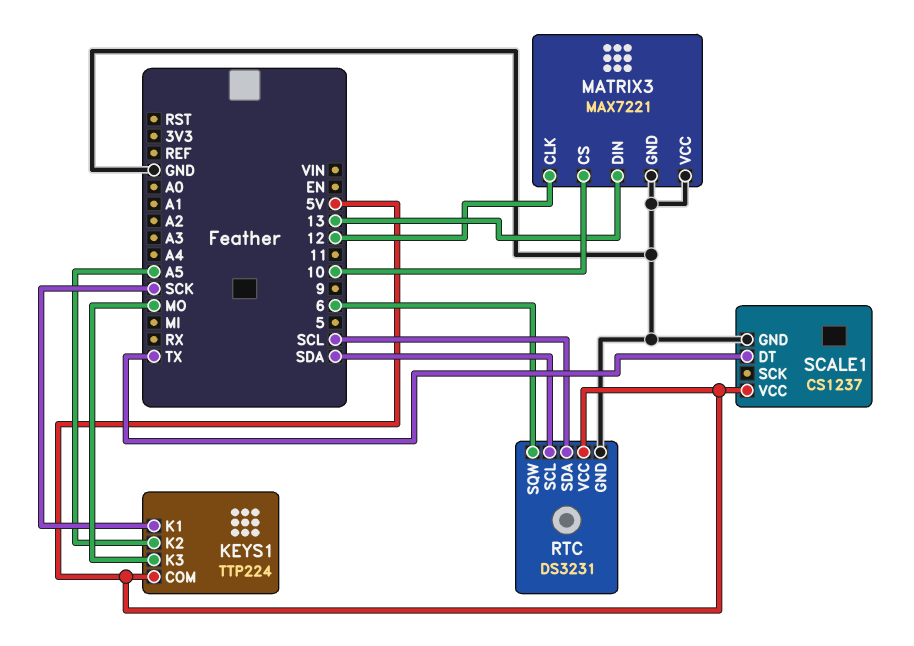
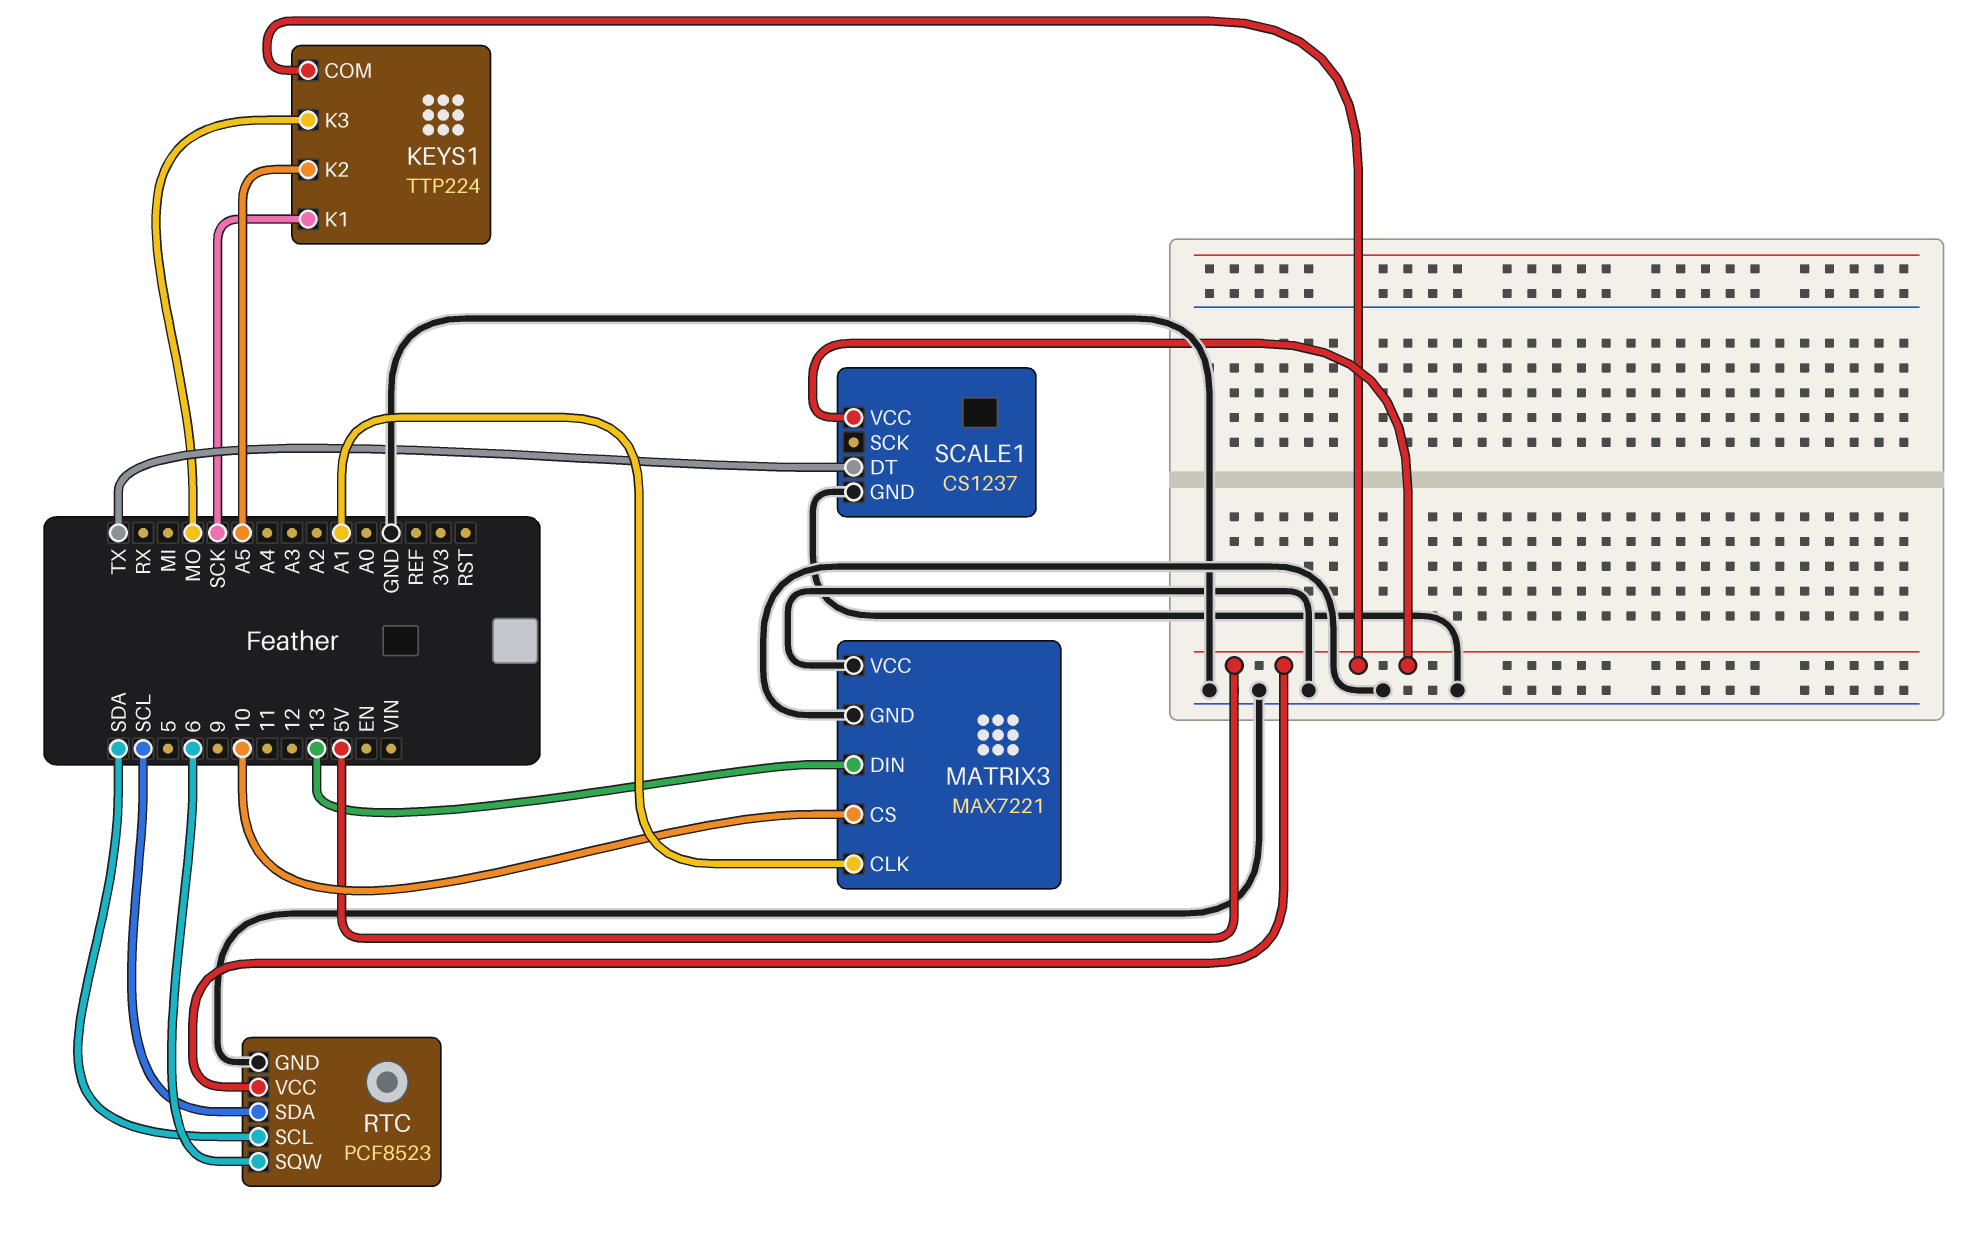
MATRIX3 pin CLK: 12 -> A1
RTC: DS3231 -> PCF8523

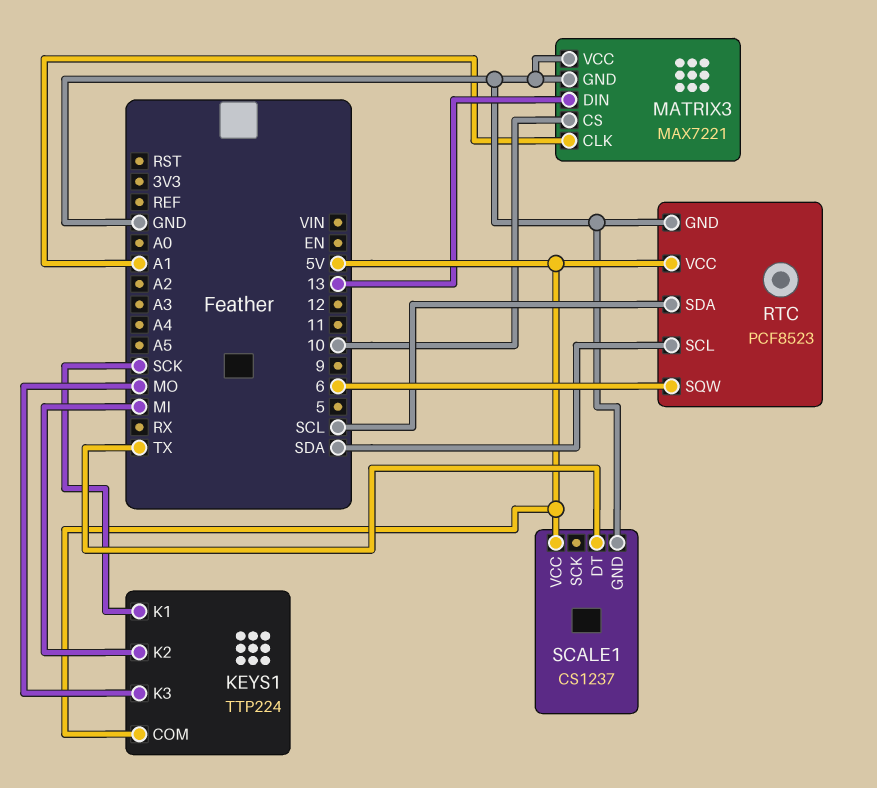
KEYS1 pin K2: A5 -> MI

